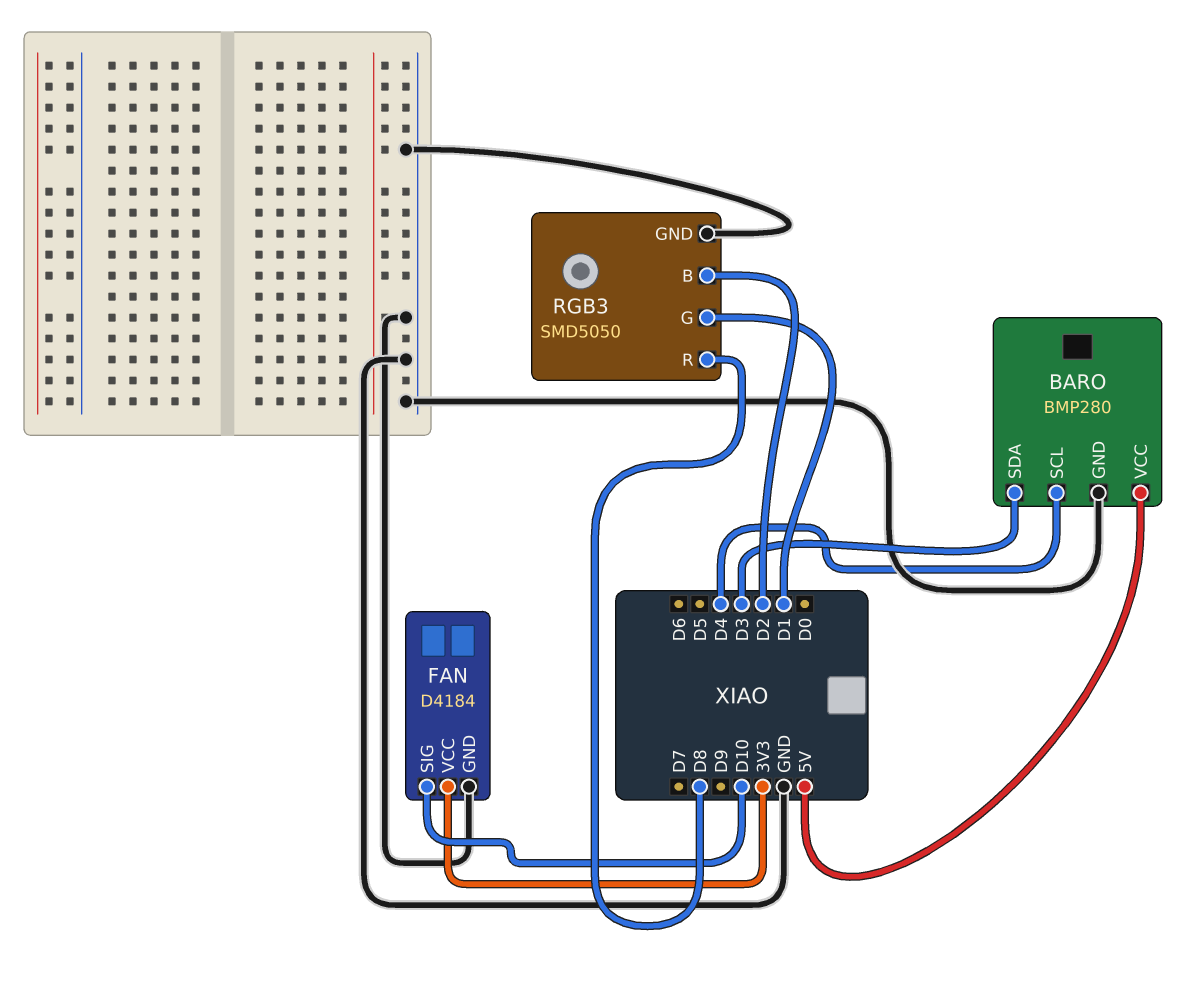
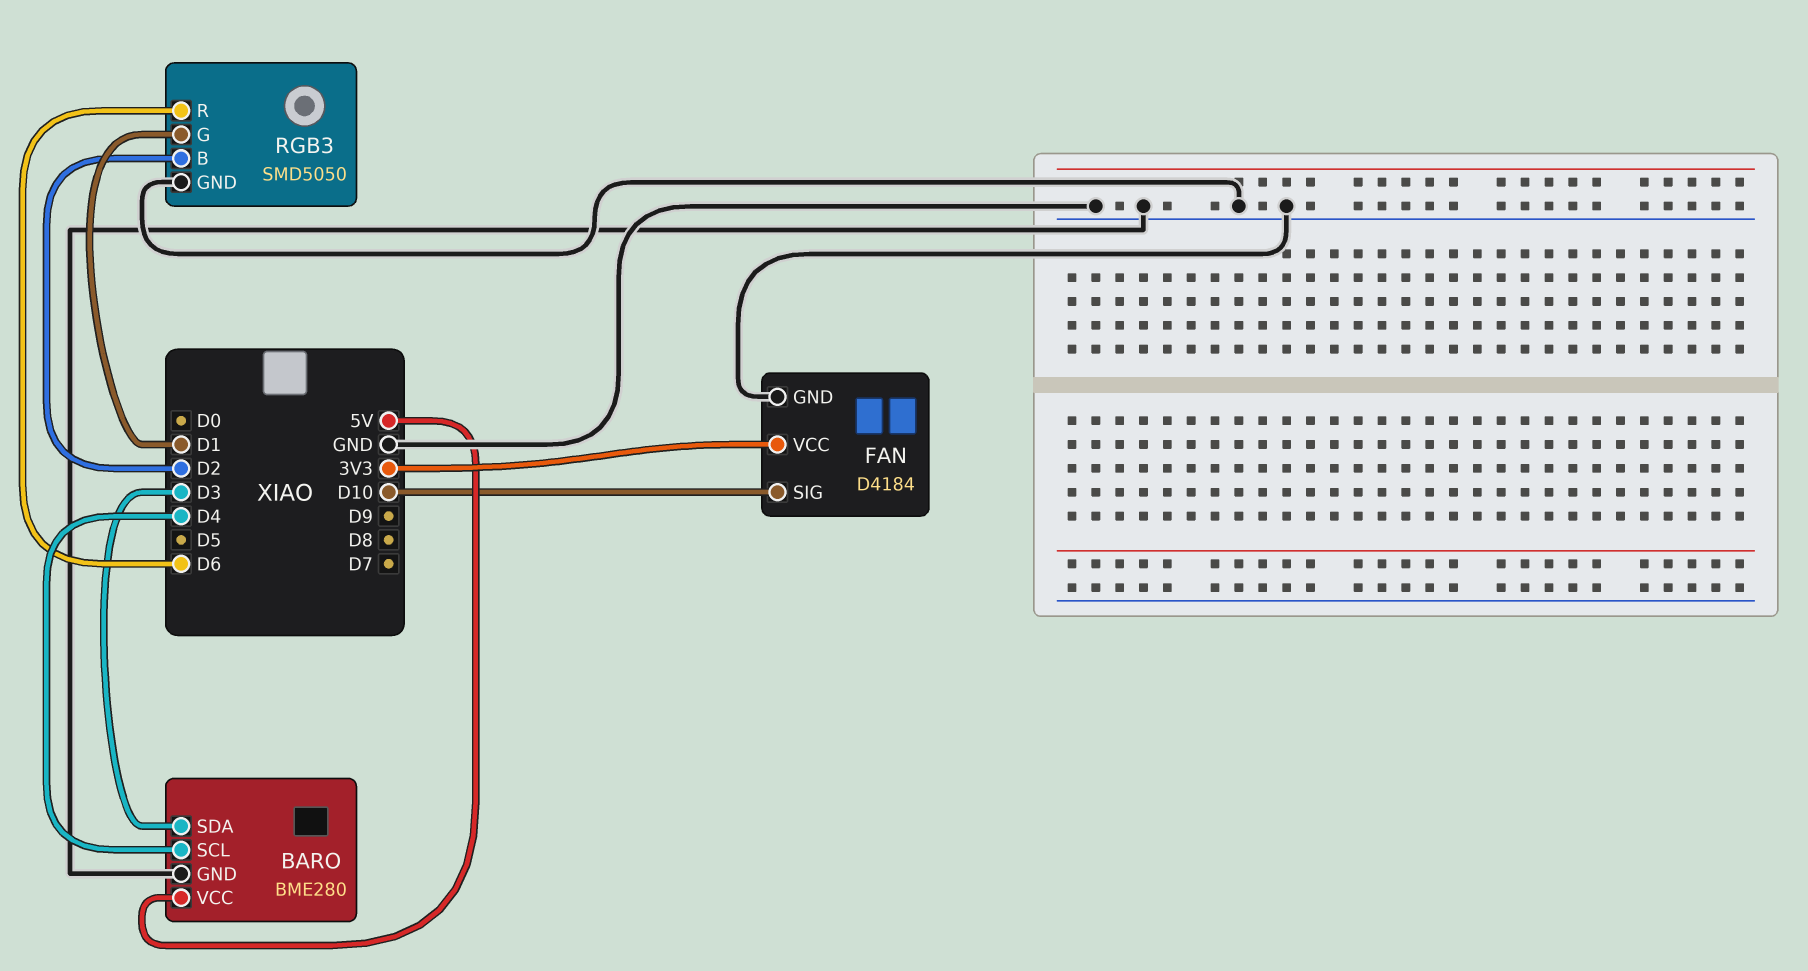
BARO: BMP280 -> BME280
RGB3 pin R: D8 -> D6

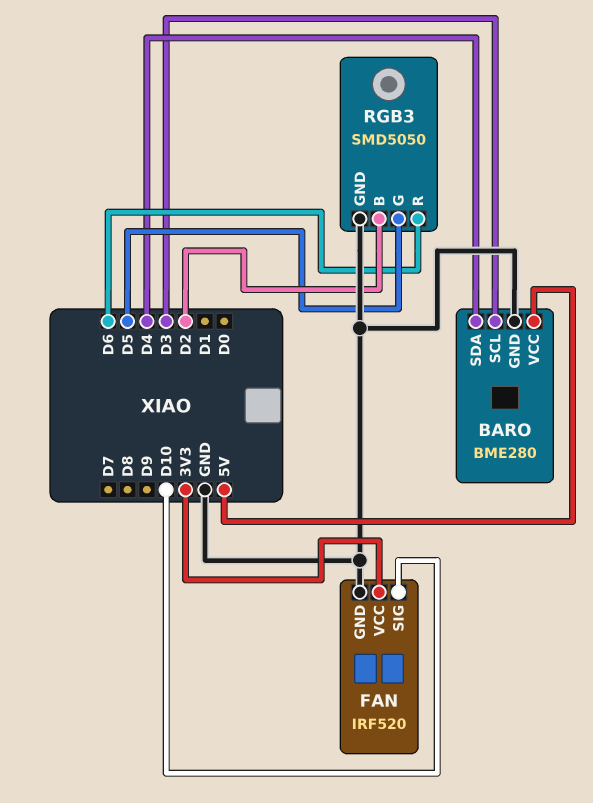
BARO pin SCL: D4 -> D3
BARO pin SDA: D3 -> D4
FAN: D4184 -> IRF520
RGB3 pin G: D1 -> D5

